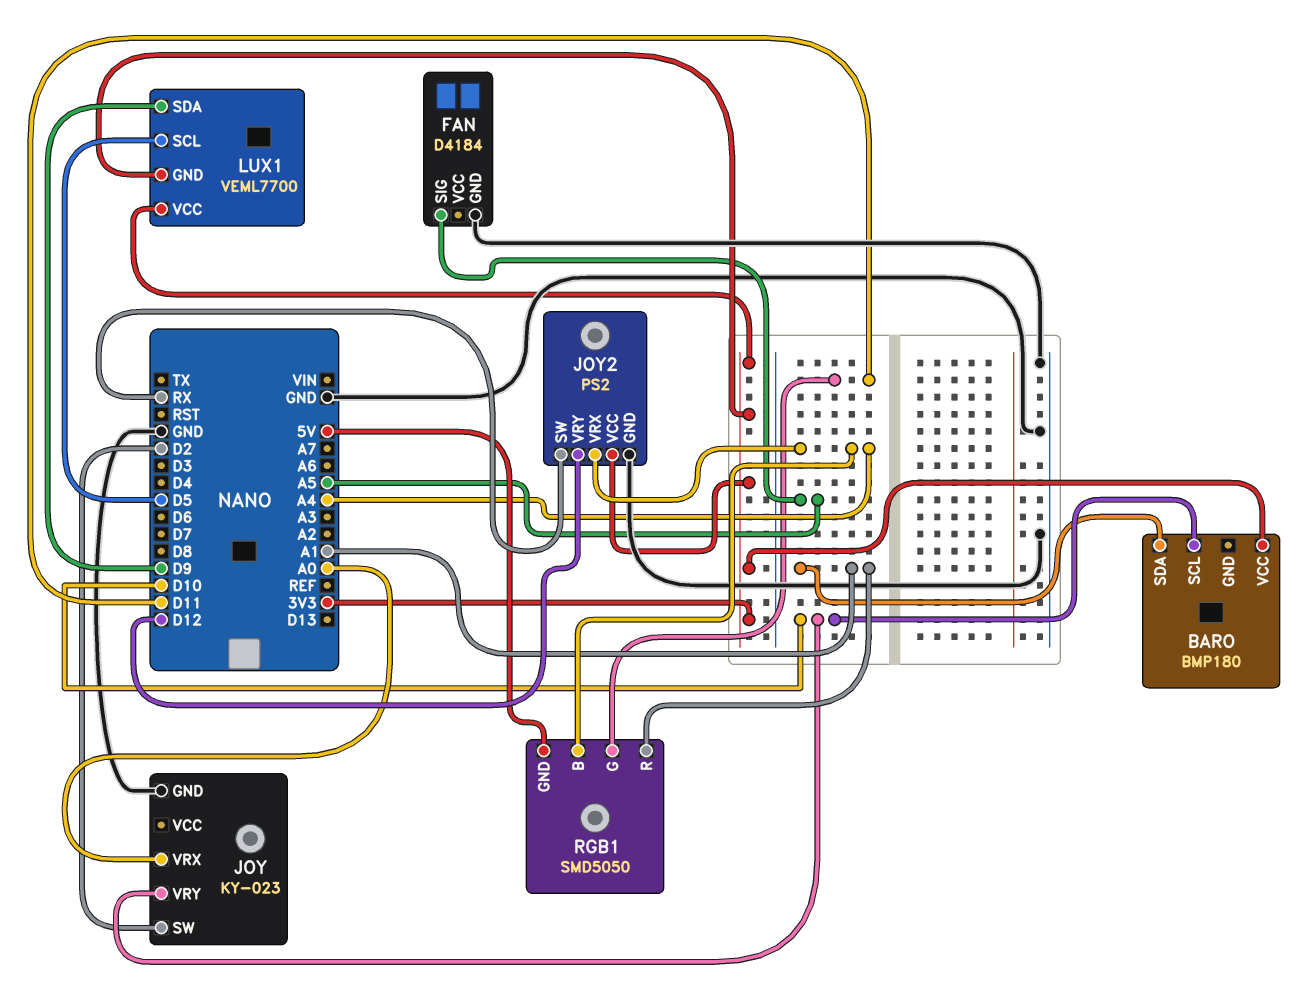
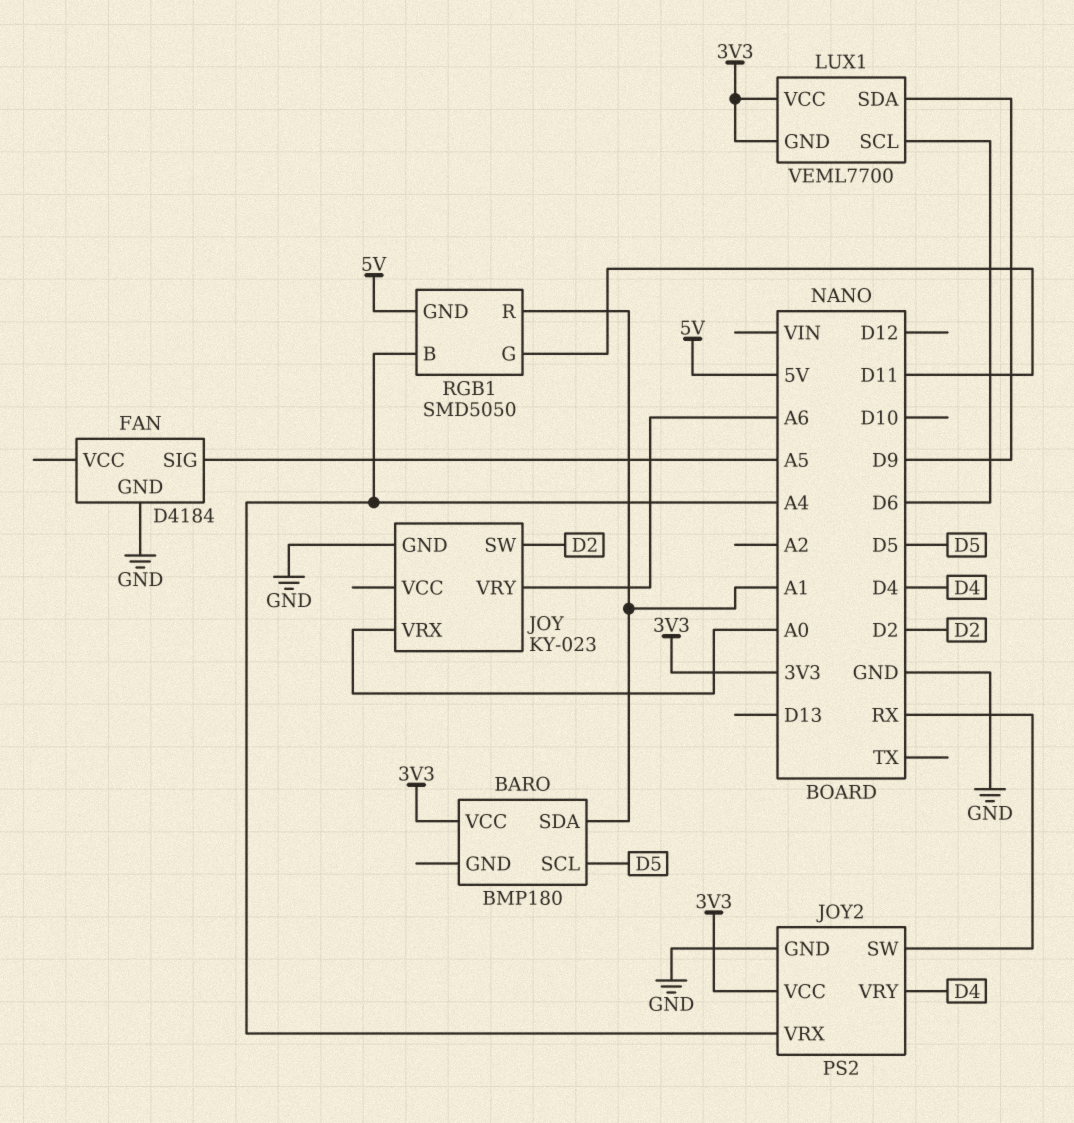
BARO pin SCL: D10 -> D5
JOY pin VRY: D10 -> A6
JOY2 pin VRY: D12 -> D4
LUX1 pin SCL: D5 -> D6

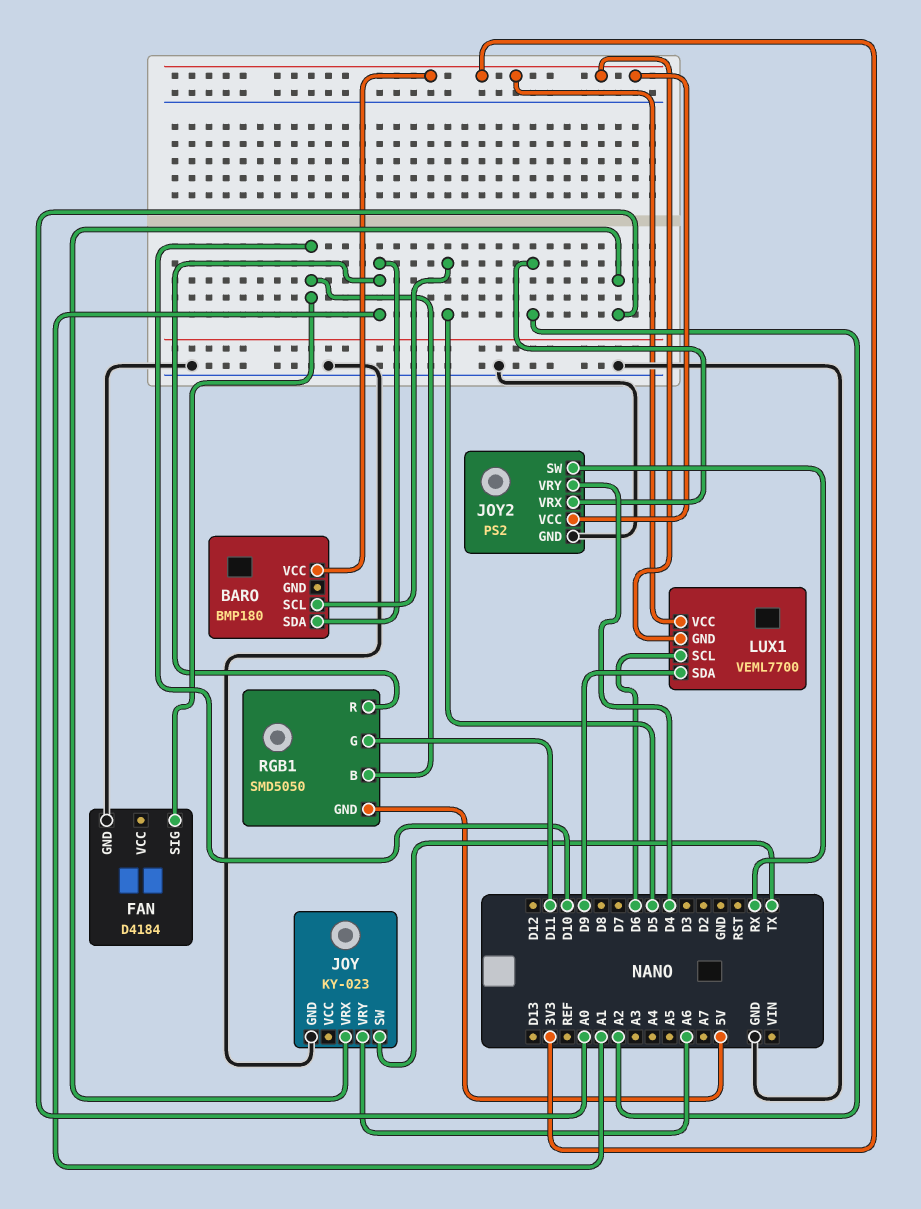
FAN pin SIG: A5 -> D10
JOY pin SW: D2 -> TX
JOY2 pin VRX: A4 -> A2
RGB1 pin B: A4 -> D10

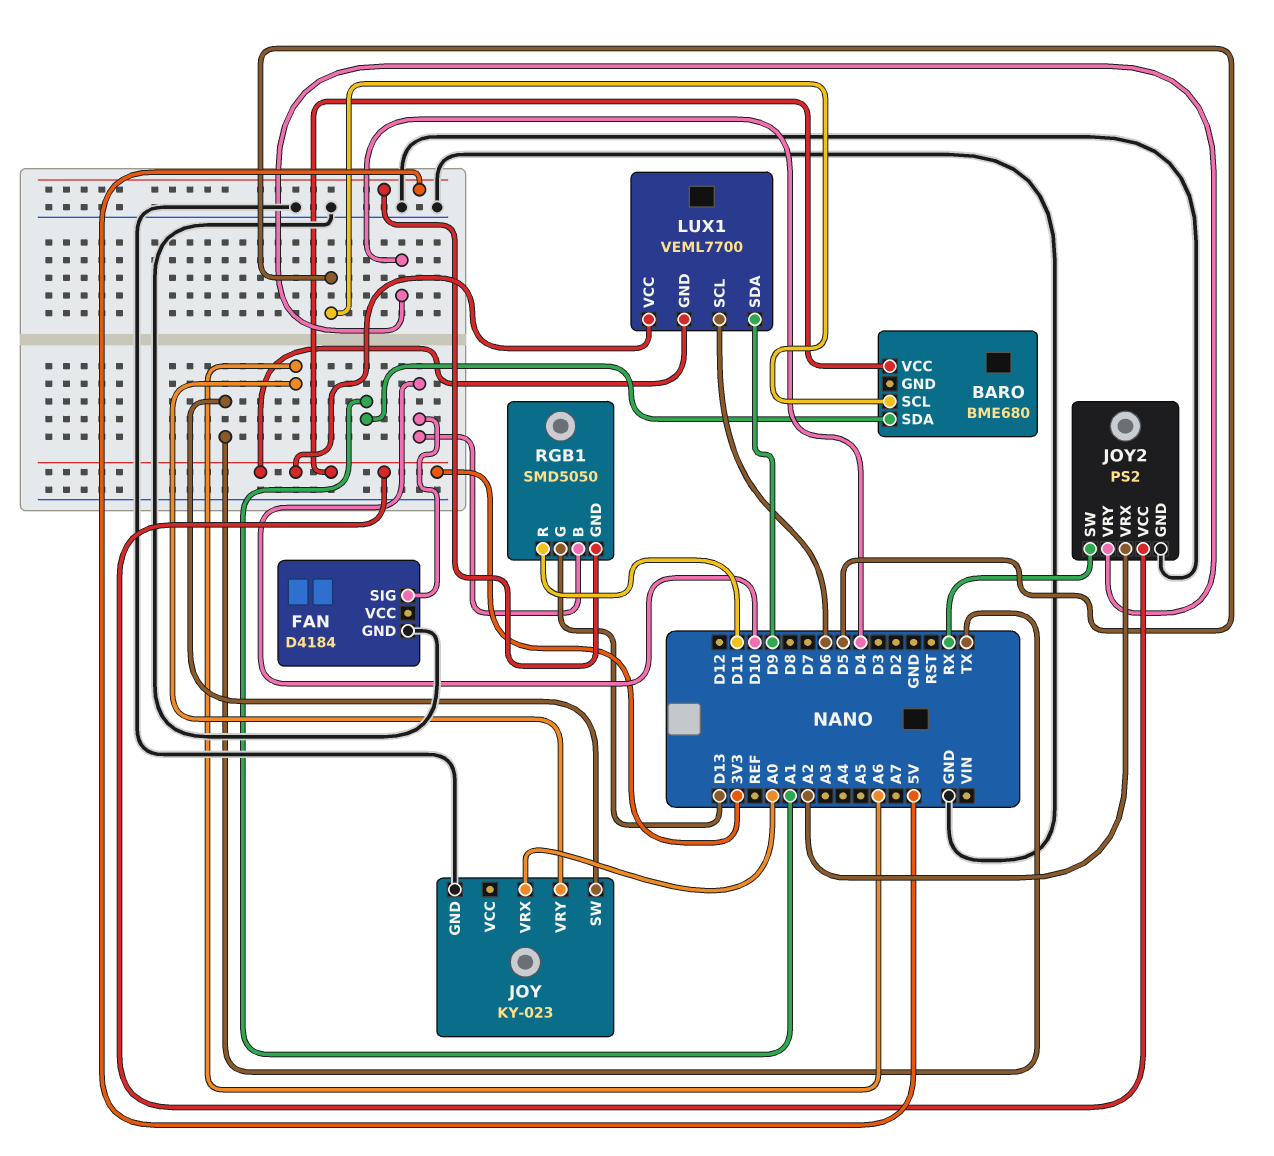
BARO: BMP180 -> BME680
RGB1 pin G: D11 -> D13
RGB1 pin R: A1 -> D11

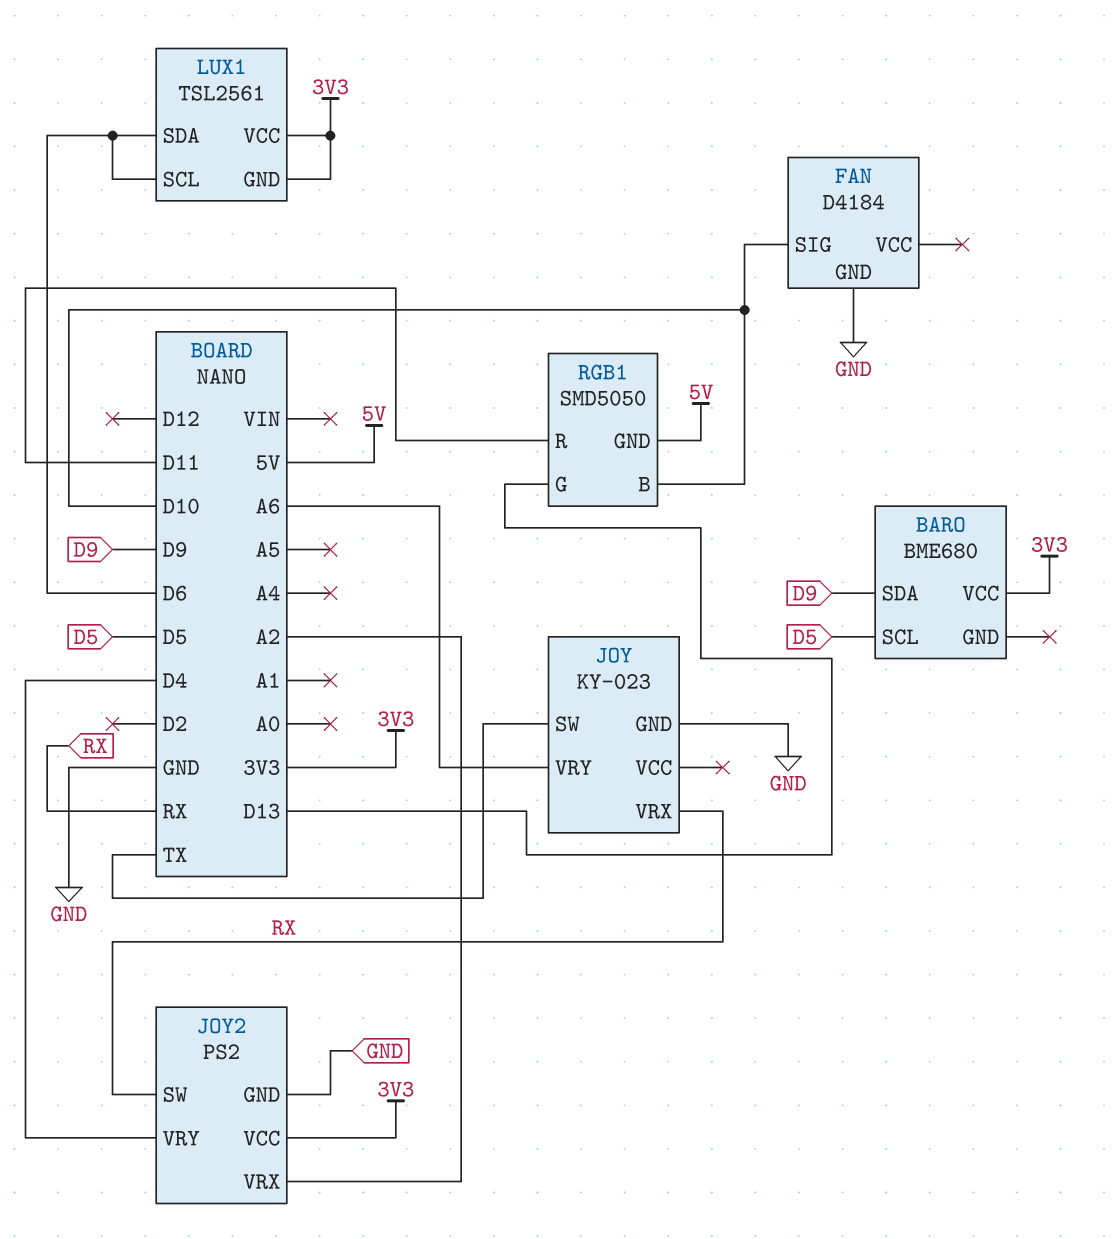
BARO pin SDA: A1 -> D9
JOY pin VRX: A0 -> RX
LUX1: VEML7700 -> TSL2561
LUX1 pin SDA: D9 -> D6

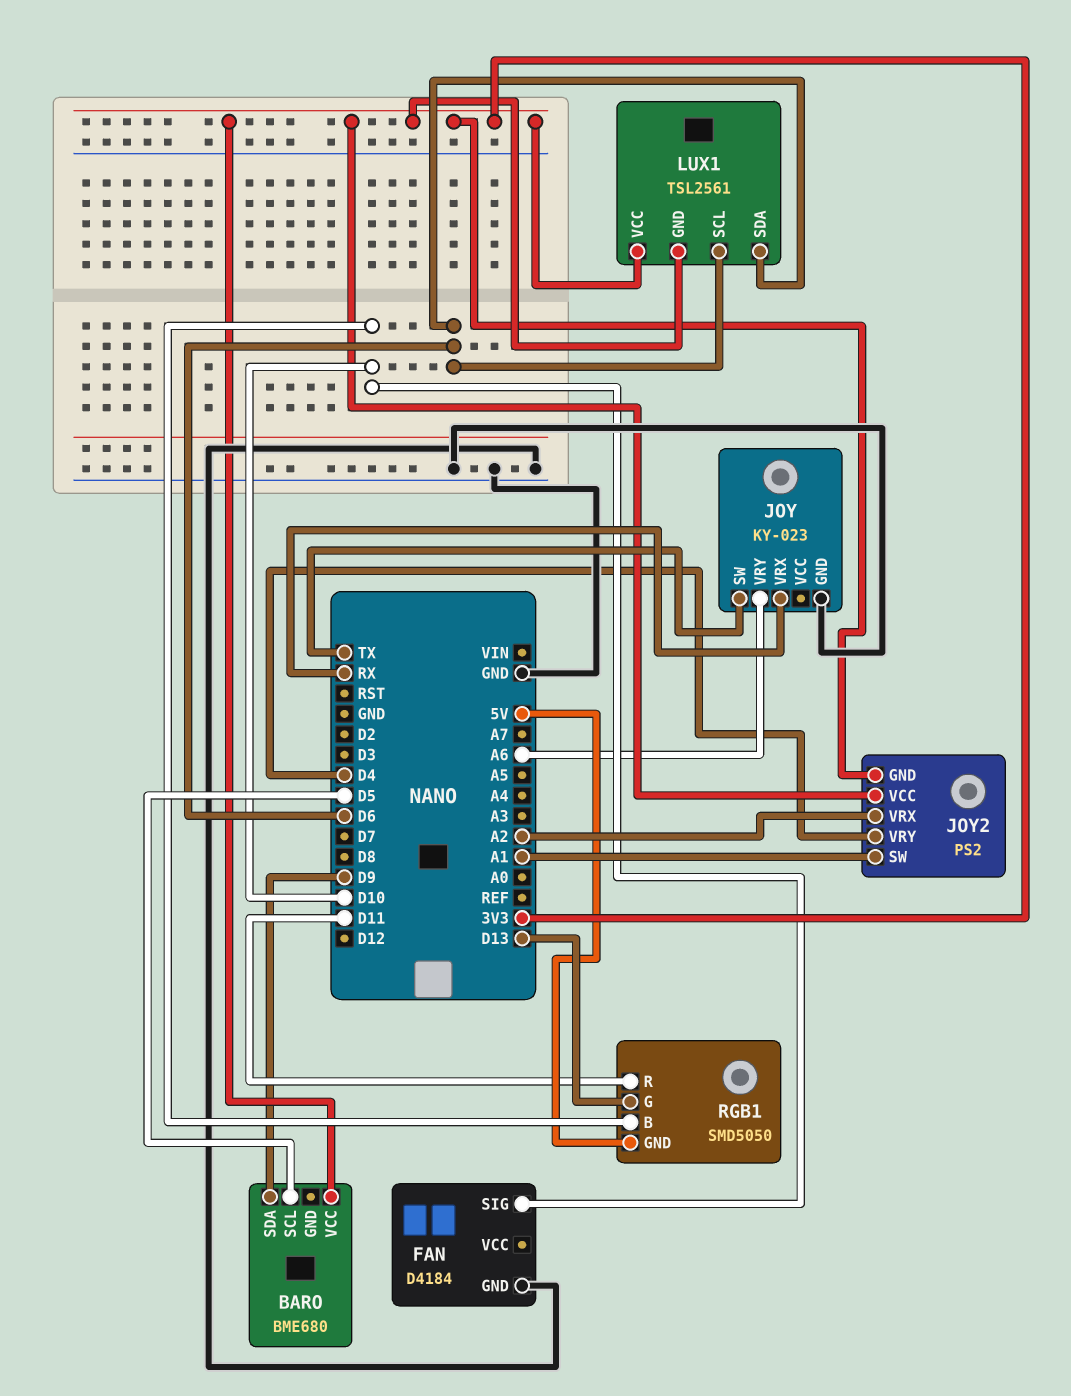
JOY2 pin GND: GND -> 3V3
JOY2 pin SW: RX -> A1

